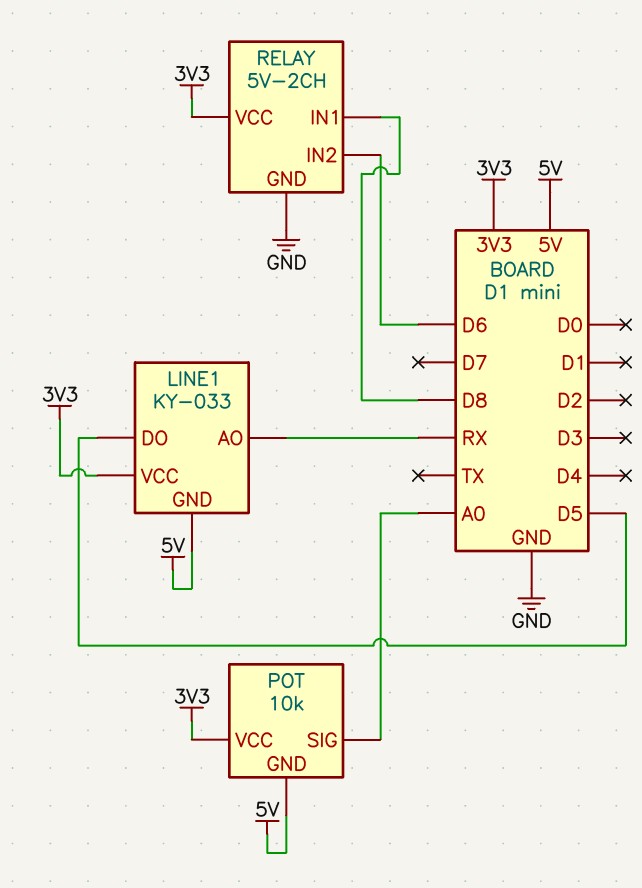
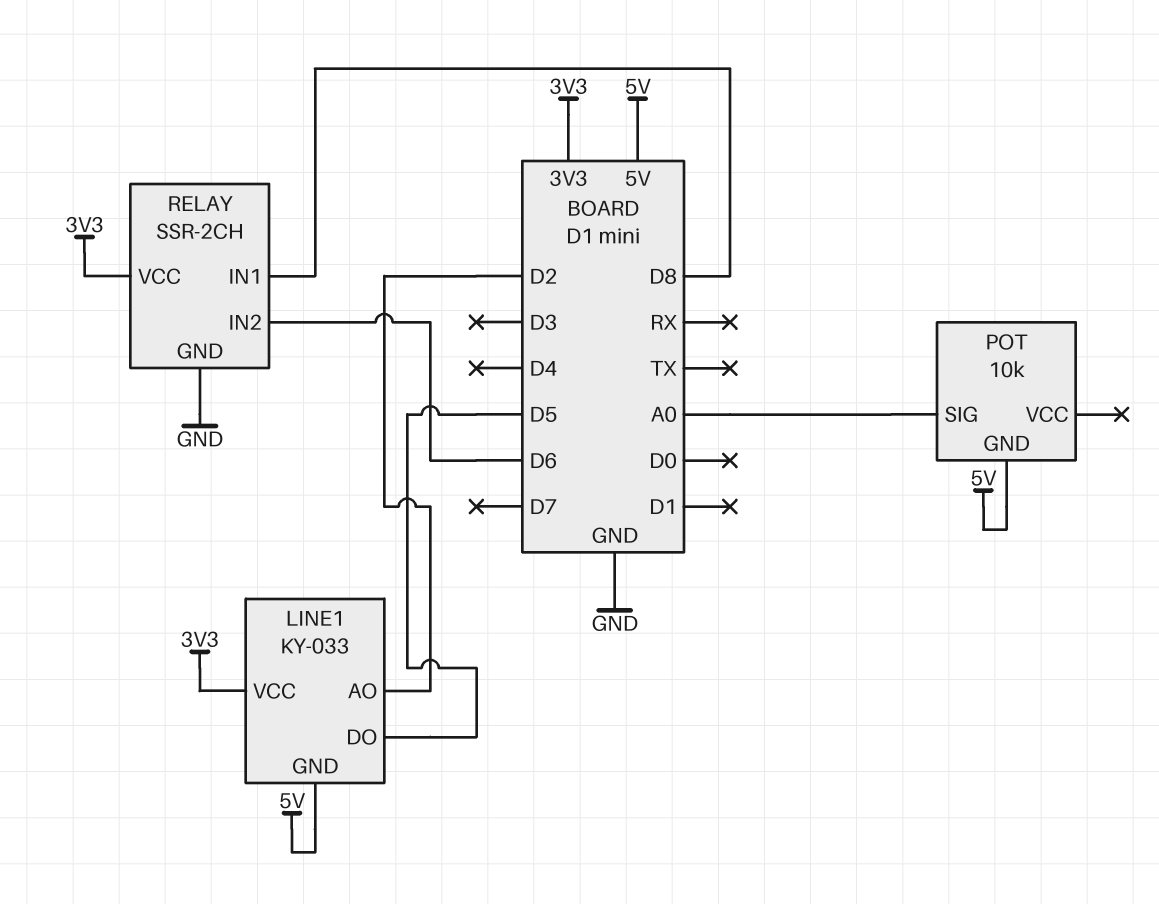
LINE1 pin AO: RX -> D2
POT pin VCC: 3V3 -> none
RELAY: 5V-2CH -> SSR-2CH

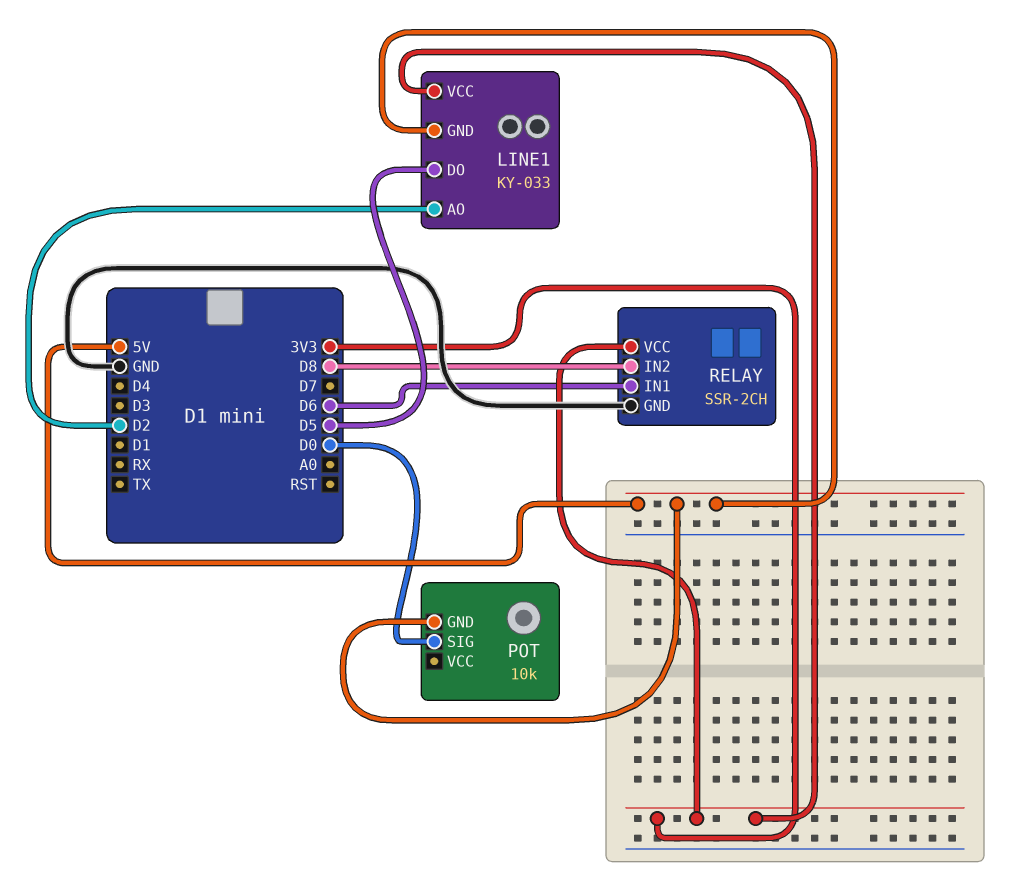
POT pin SIG: A0 -> D0
RELAY pin IN1: D8 -> D6
RELAY pin IN2: D6 -> D8

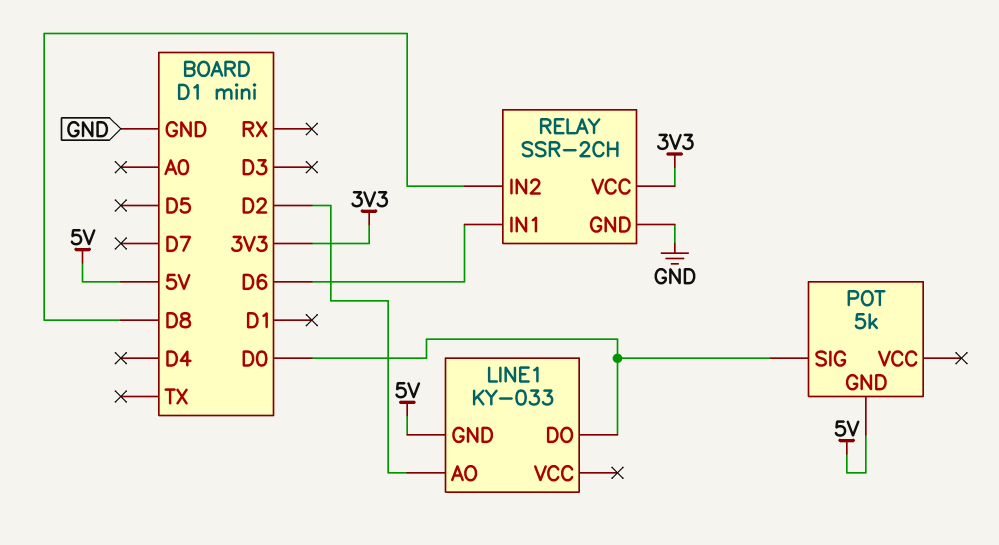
LINE1 pin DO: D5 -> D0
LINE1 pin VCC: 3V3 -> none
POT: 10k -> 5k

